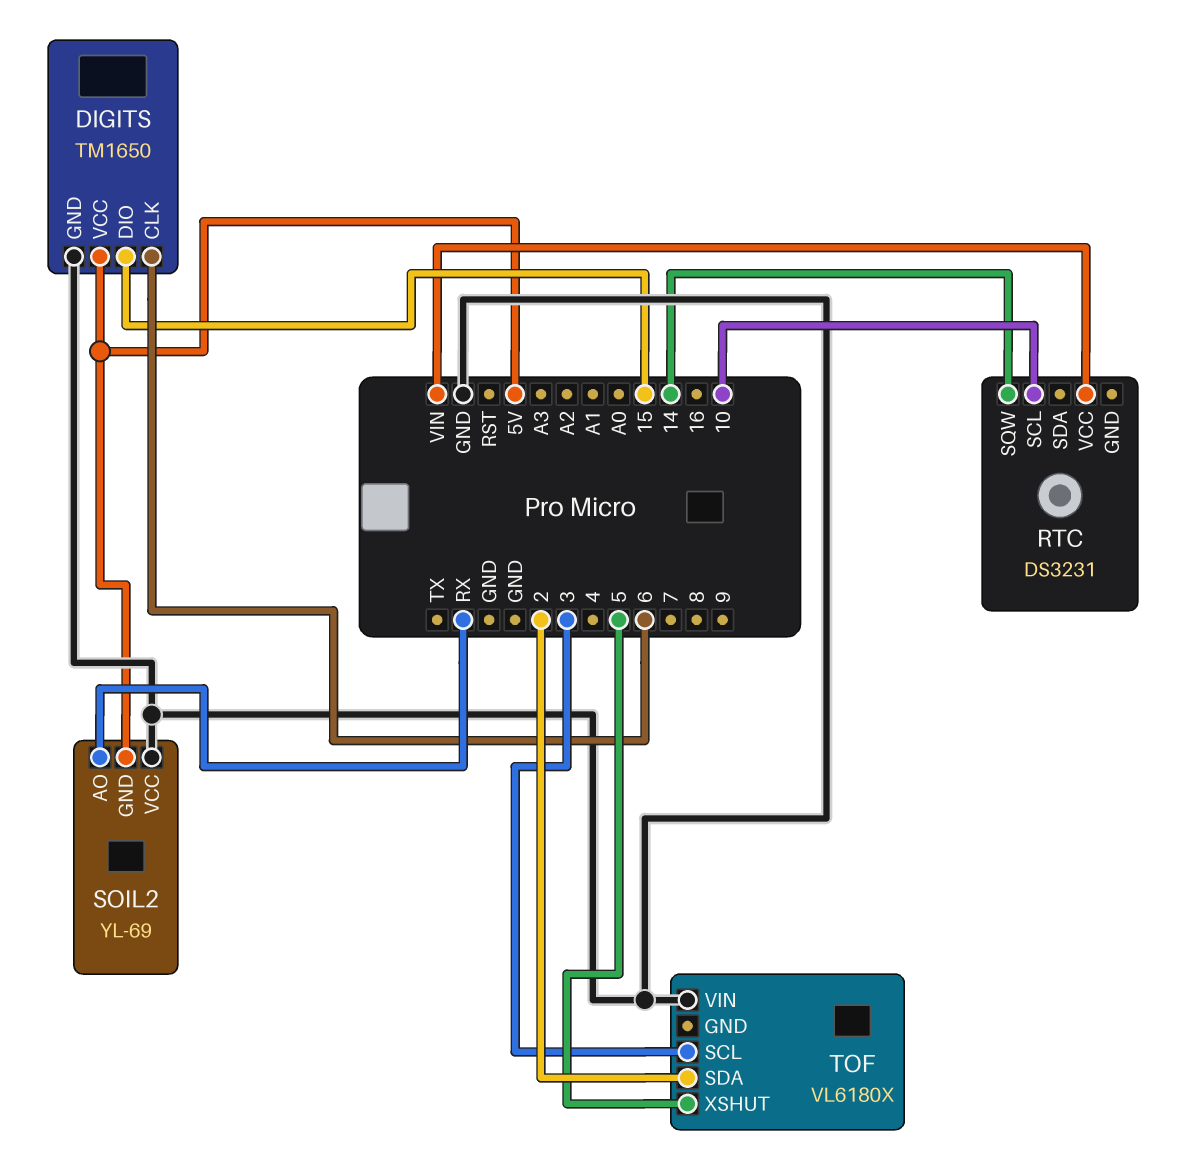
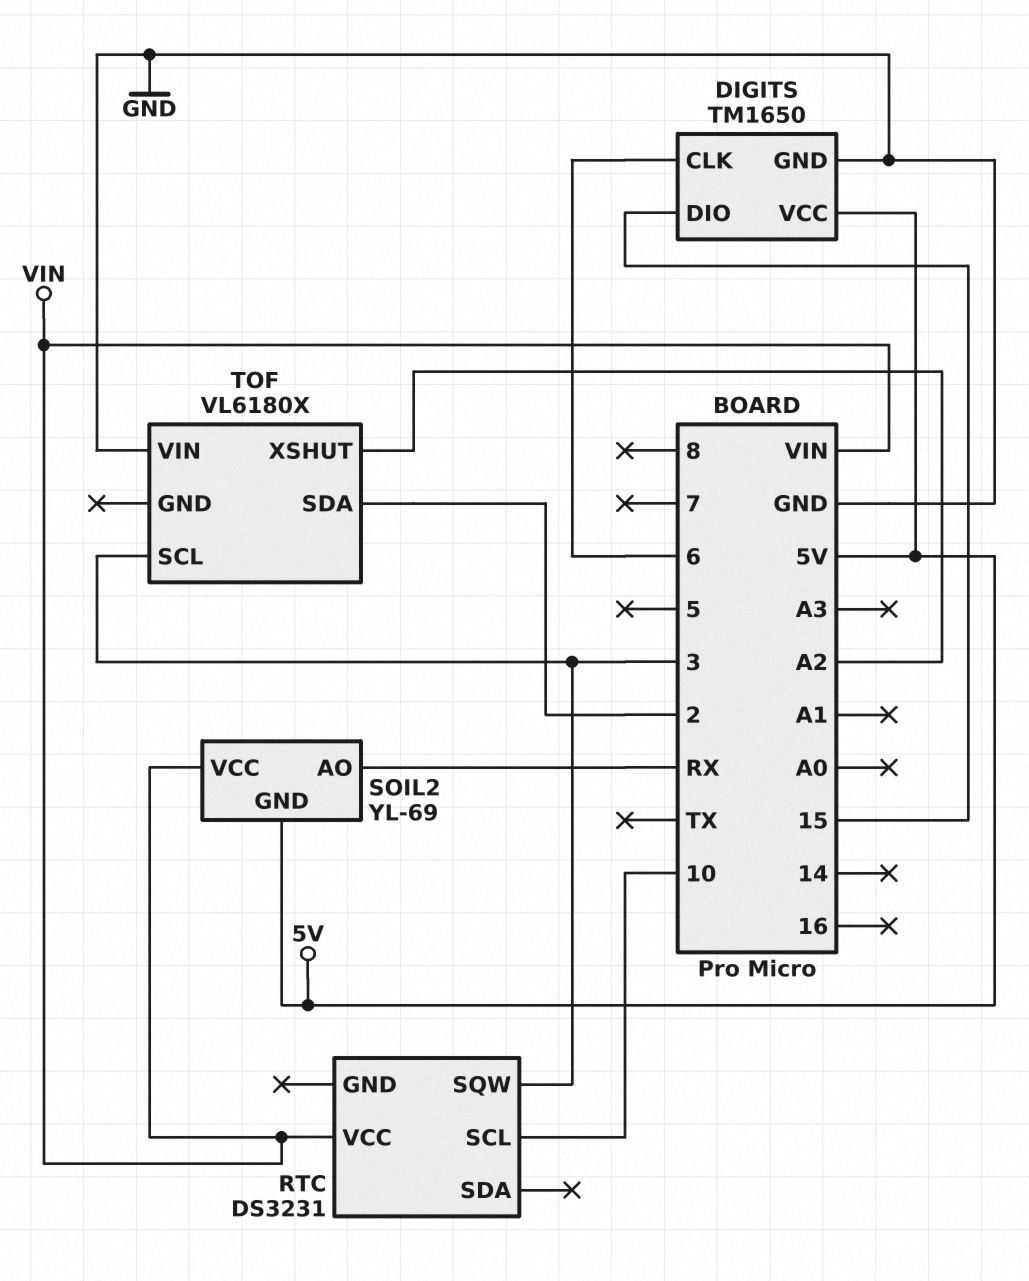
RTC pin SQW: 14 -> 3
SOIL2 pin VCC: GND -> VIN
TOF pin XSHUT: 5 -> A2

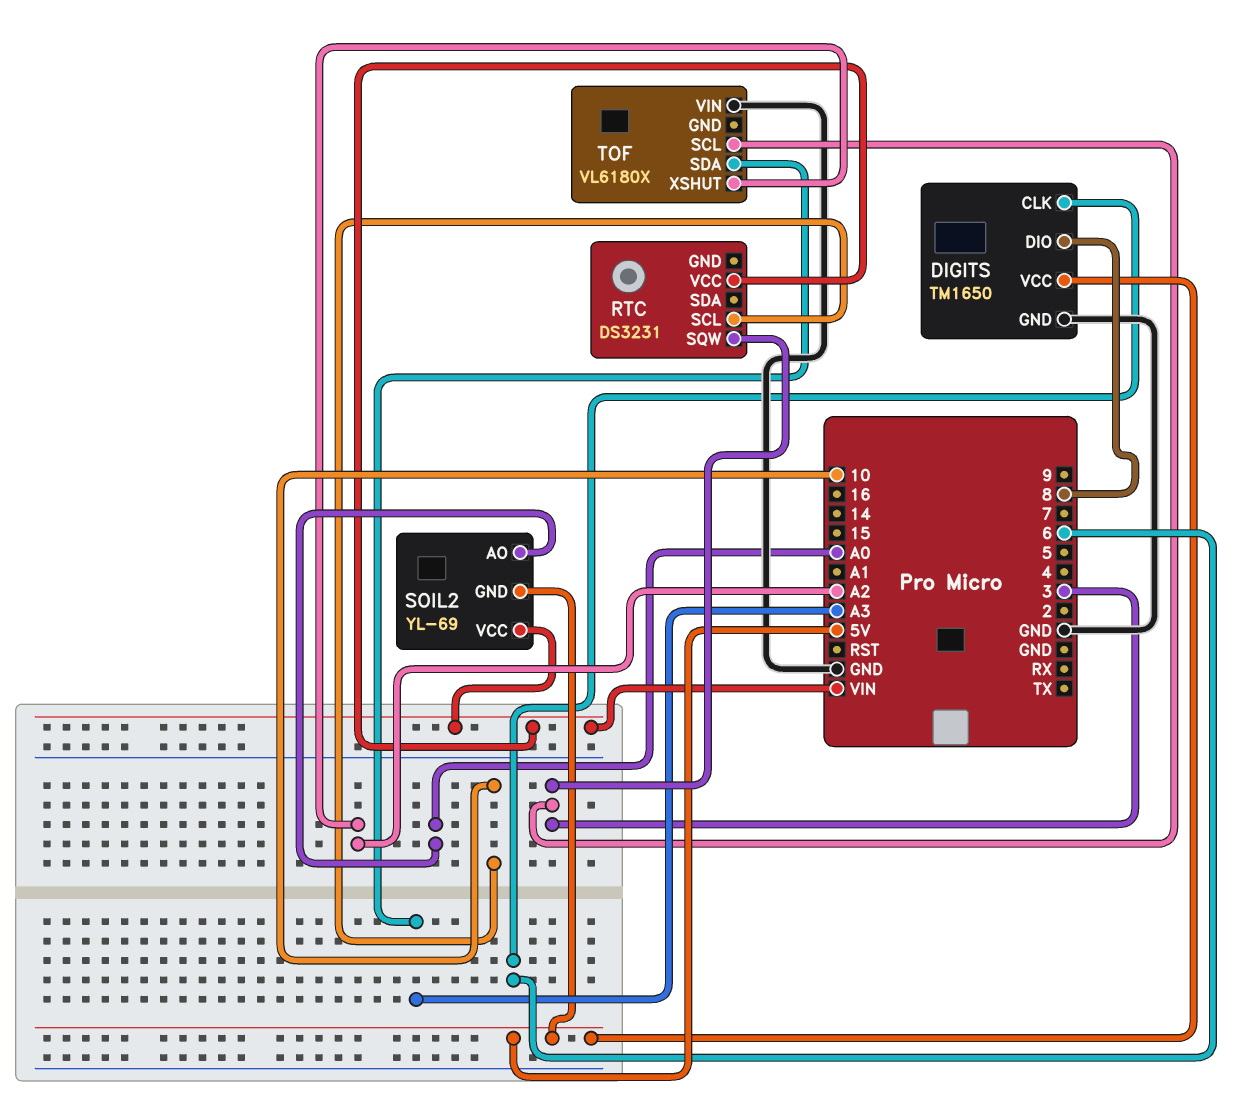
DIGITS pin DIO: 15 -> 8
SOIL2 pin AO: RX -> A0
TOF pin SDA: 2 -> A3

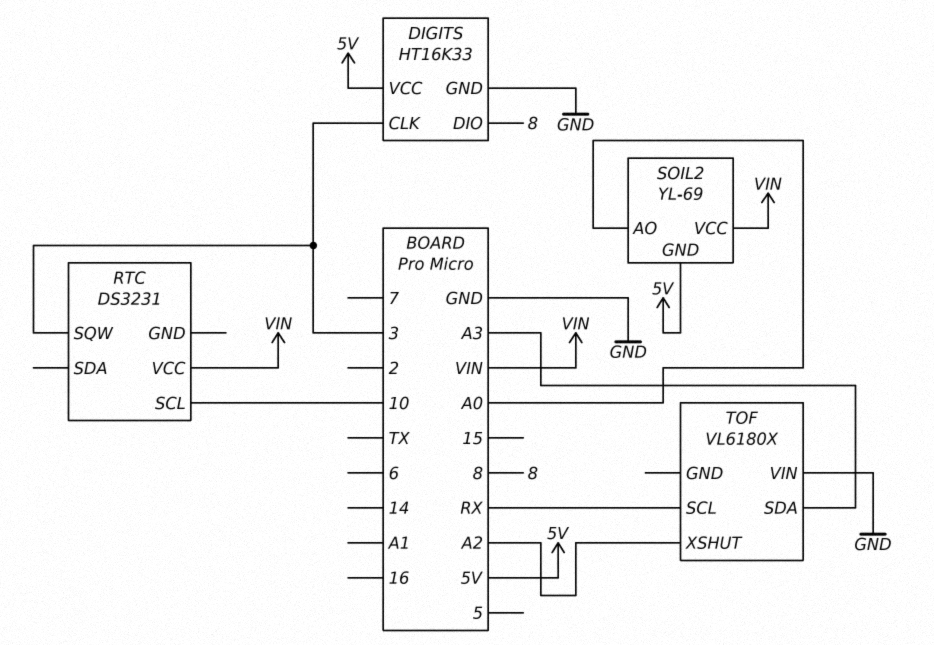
DIGITS: TM1650 -> HT16K33
DIGITS pin CLK: 6 -> 3
TOF pin SCL: 3 -> RX

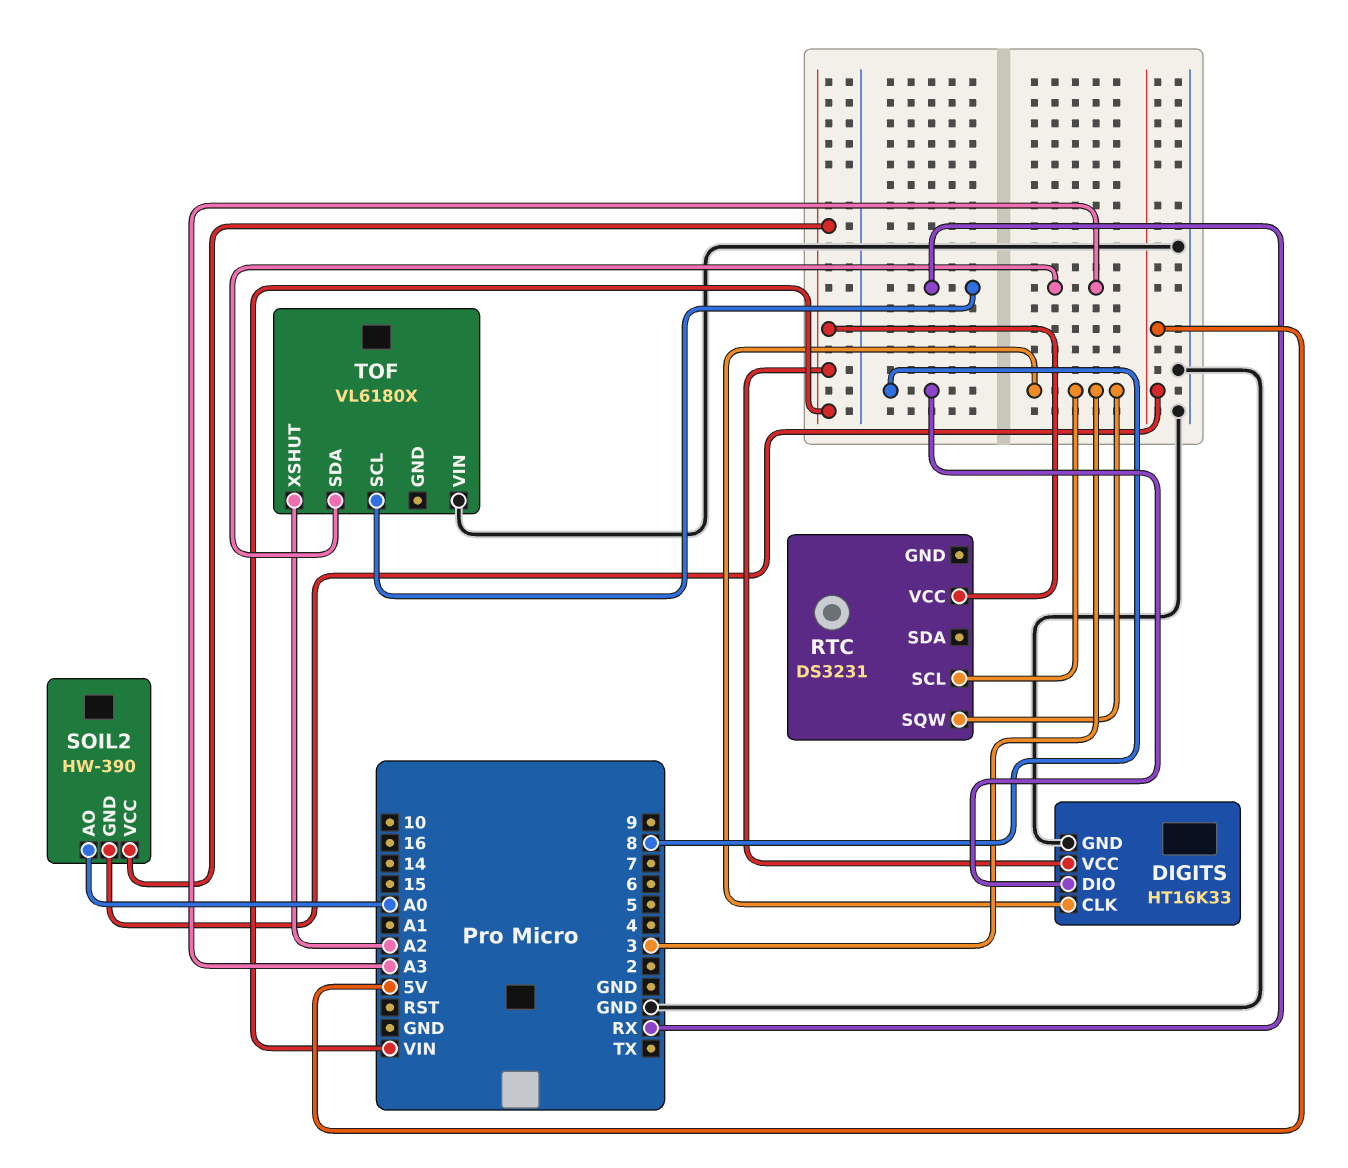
DIGITS pin VCC: 5V -> VIN
RTC pin SCL: 10 -> 3
SOIL2: YL-69 -> HW-390

